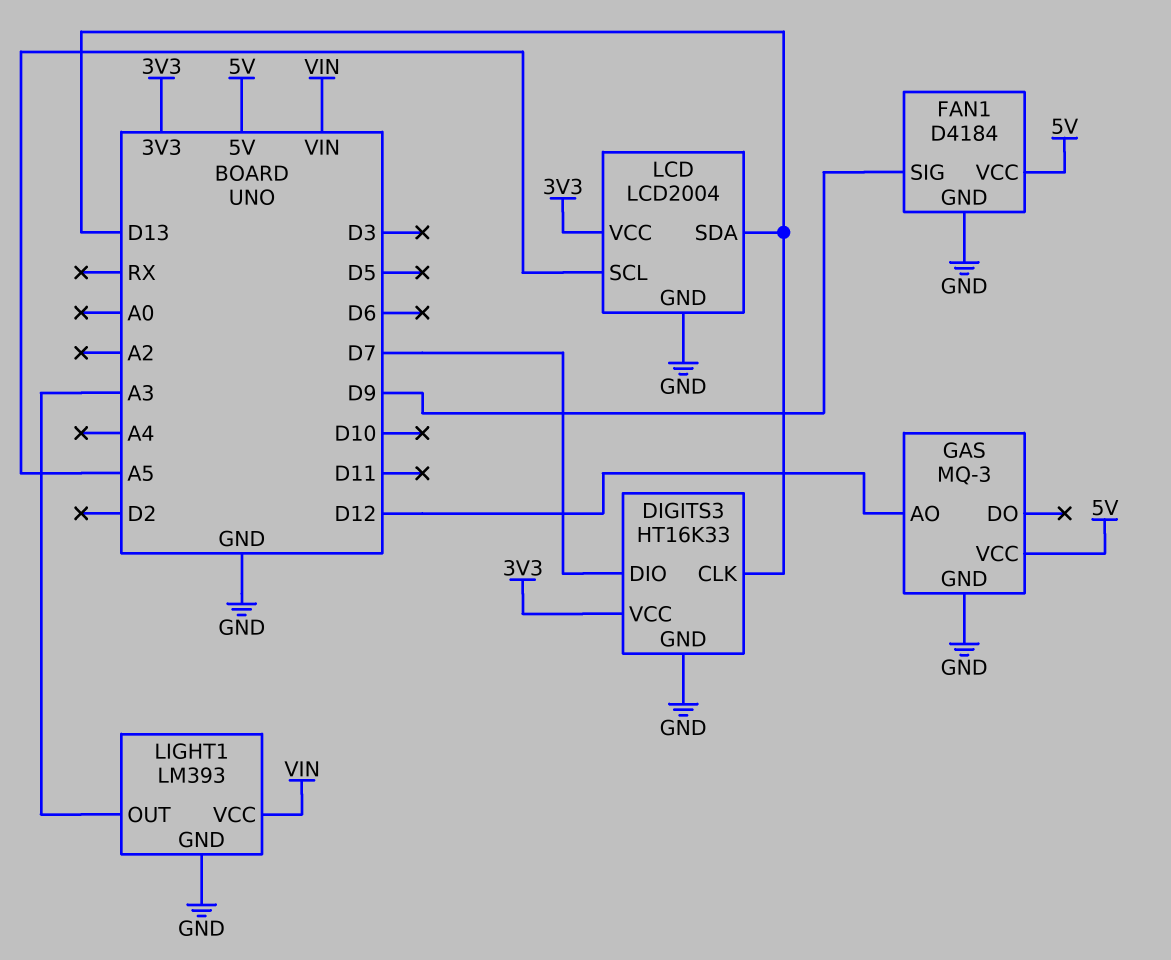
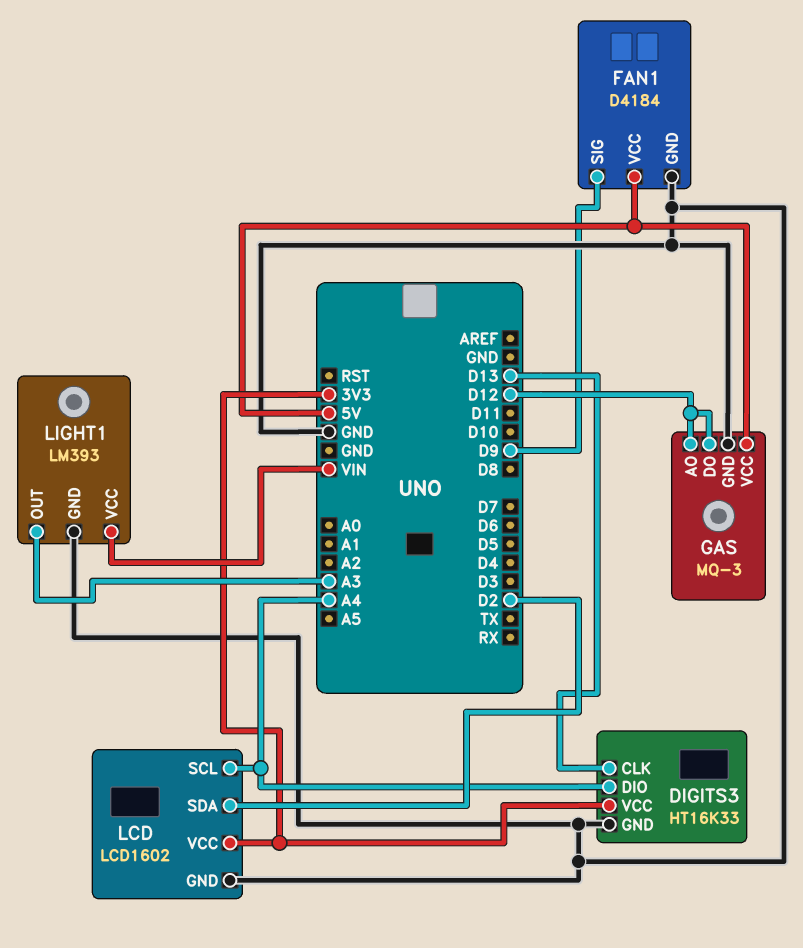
DIGITS3 pin DIO: D7 -> A4
GAS pin DO: none -> D12
LCD: LCD2004 -> LCD1602
LCD pin SCL: A5 -> A4
LCD pin SDA: D13 -> D2

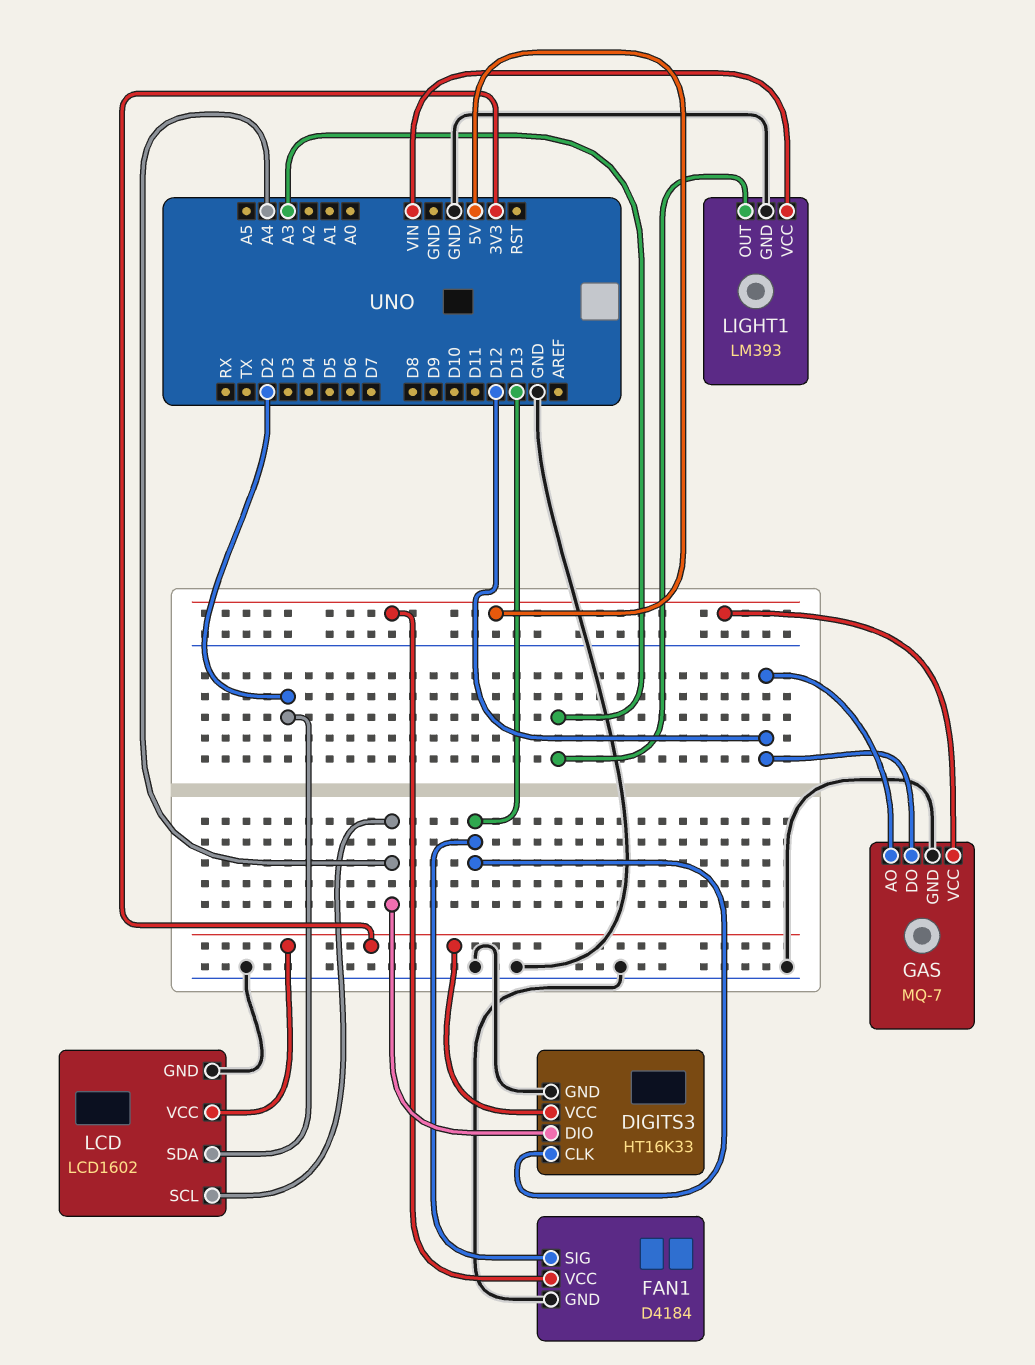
FAN1 pin SIG: D9 -> D13
GAS: MQ-3 -> MQ-7

